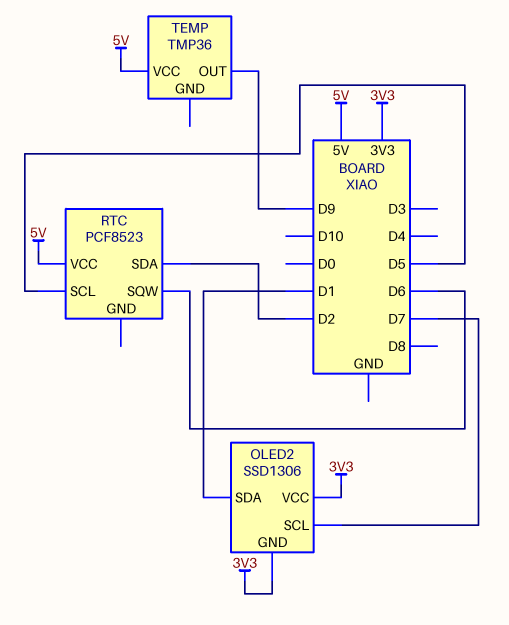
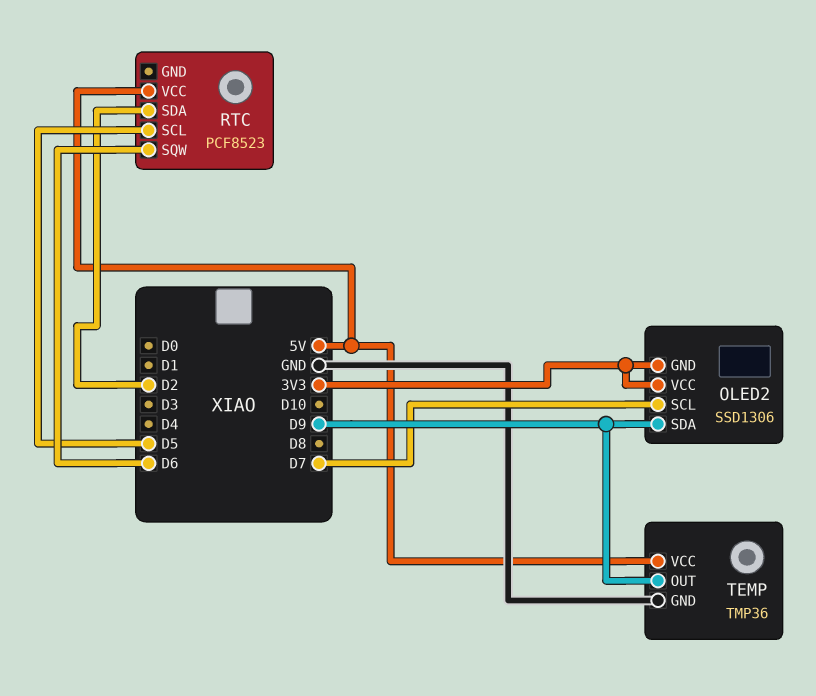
OLED2 pin SDA: D1 -> D9
TEMP pin GND: none -> GND

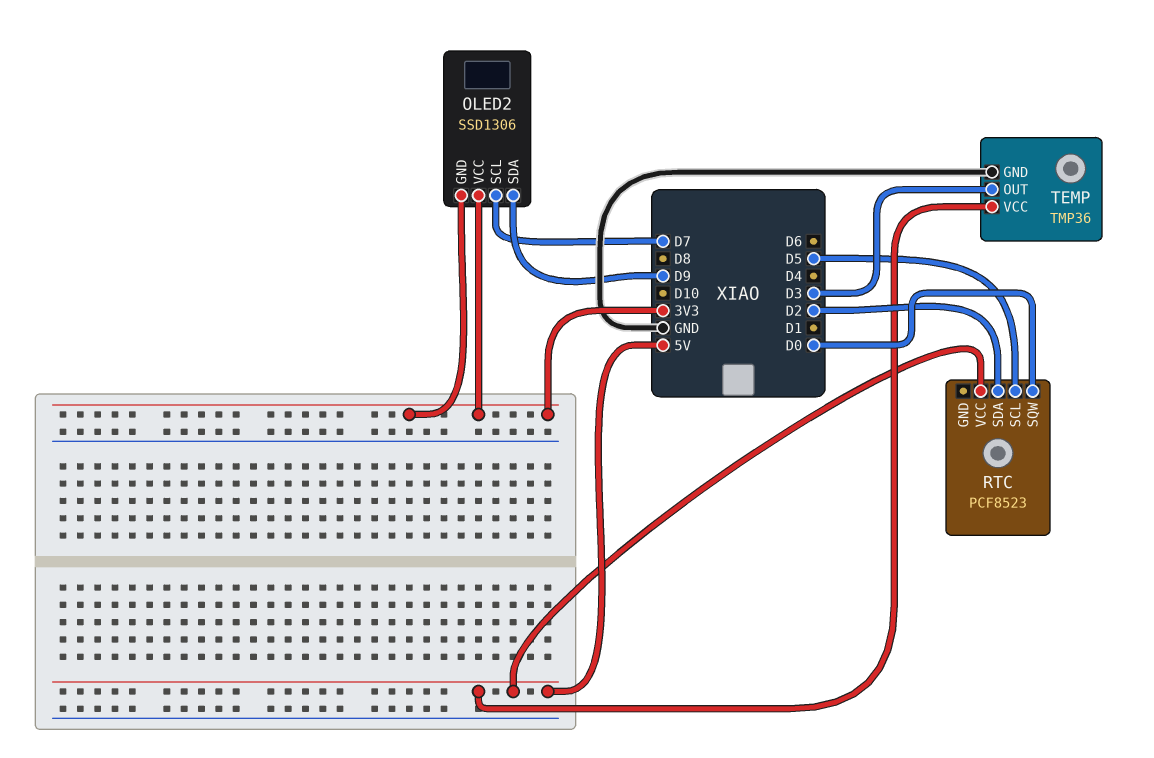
RTC pin SQW: D6 -> D0
TEMP pin OUT: D9 -> D3

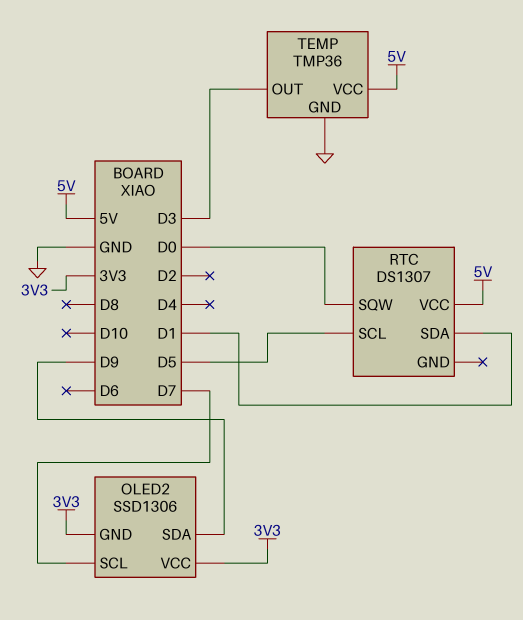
RTC: PCF8523 -> DS1307
RTC pin SDA: D2 -> D1

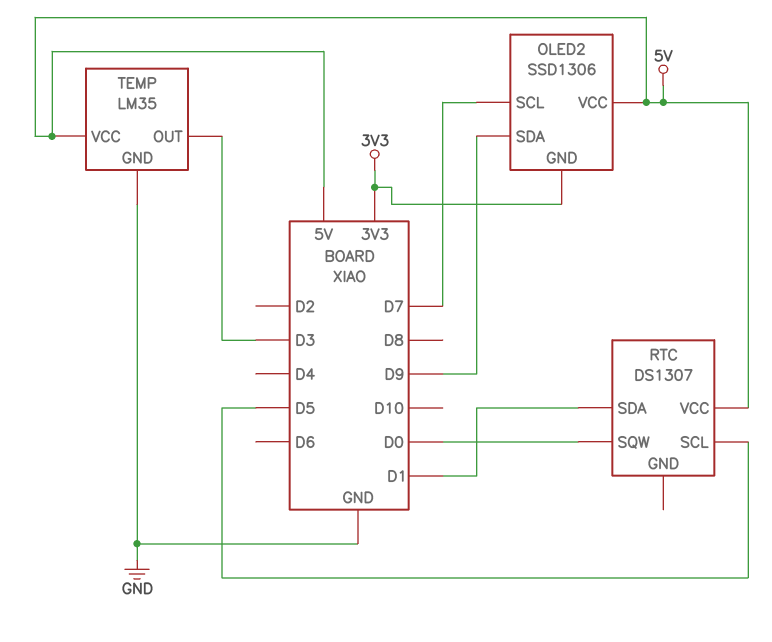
OLED2 pin VCC: 3V3 -> 5V
TEMP: TMP36 -> LM35

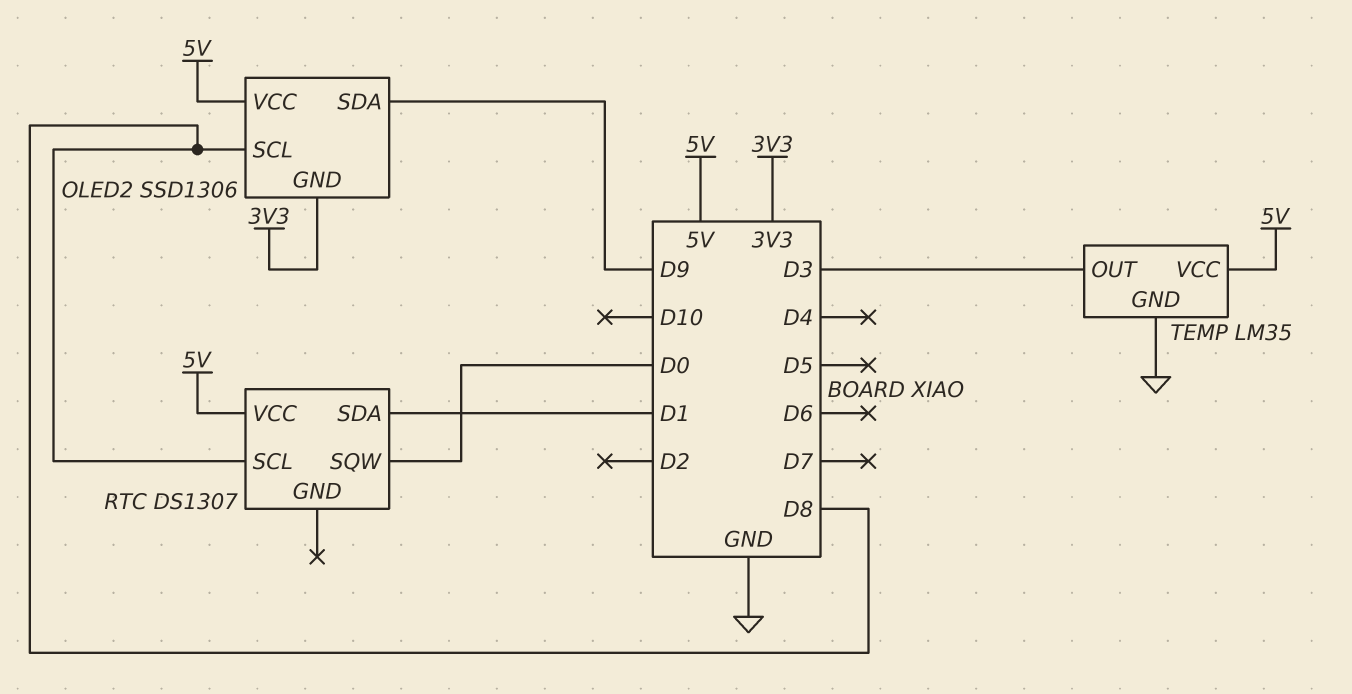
OLED2 pin SCL: D7 -> D8
RTC pin SCL: D5 -> D8

